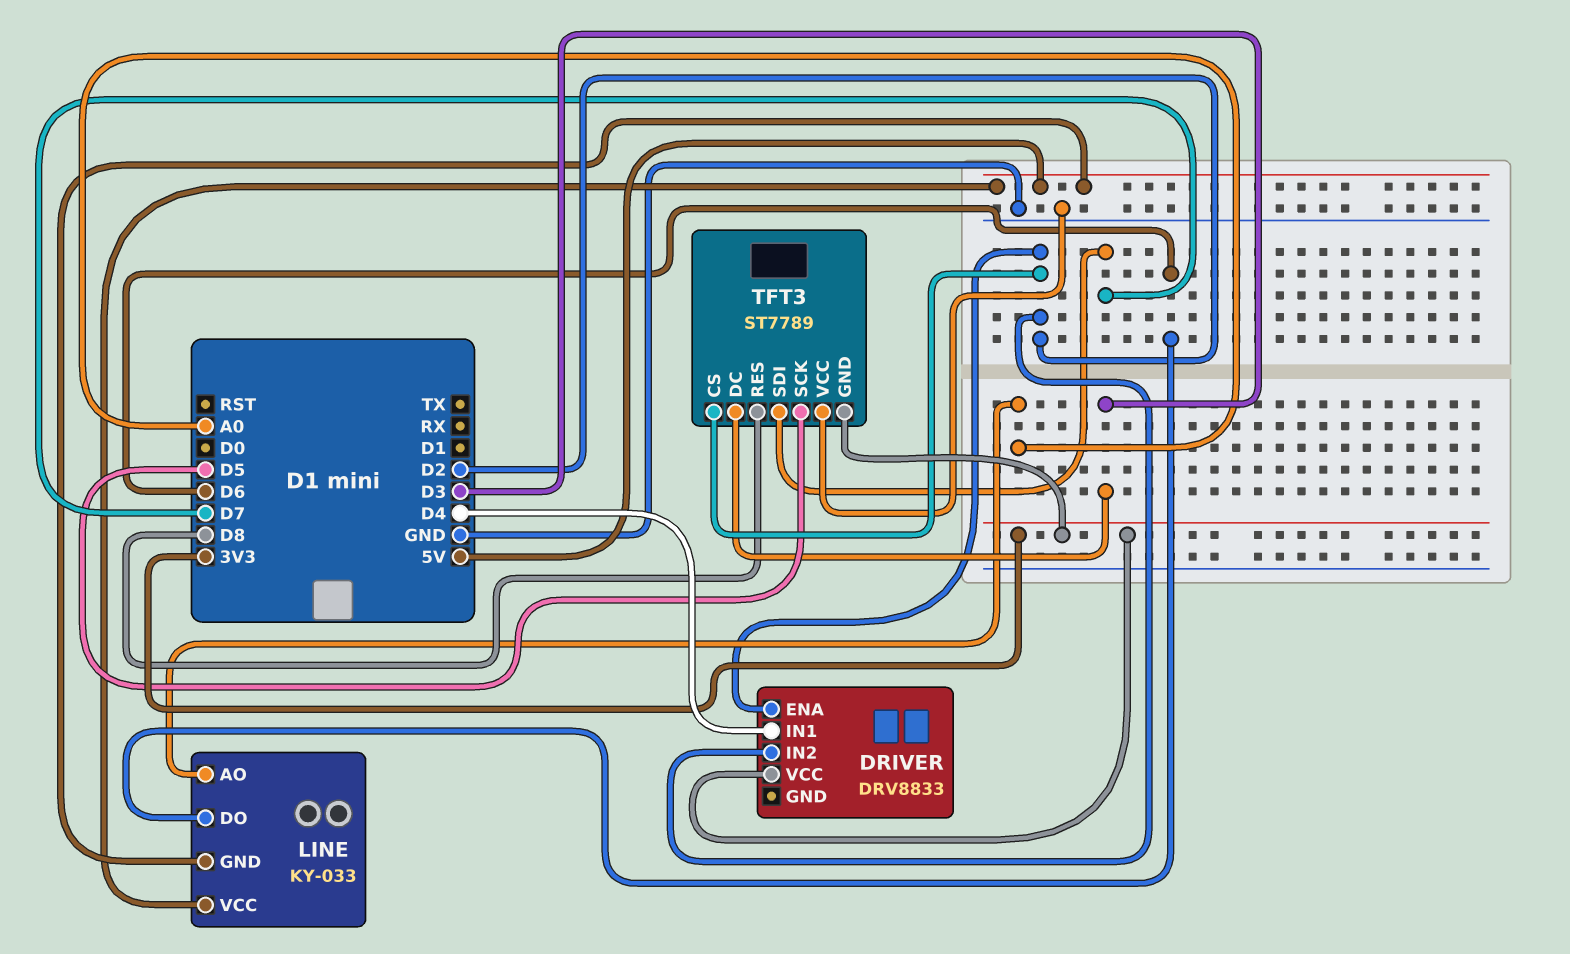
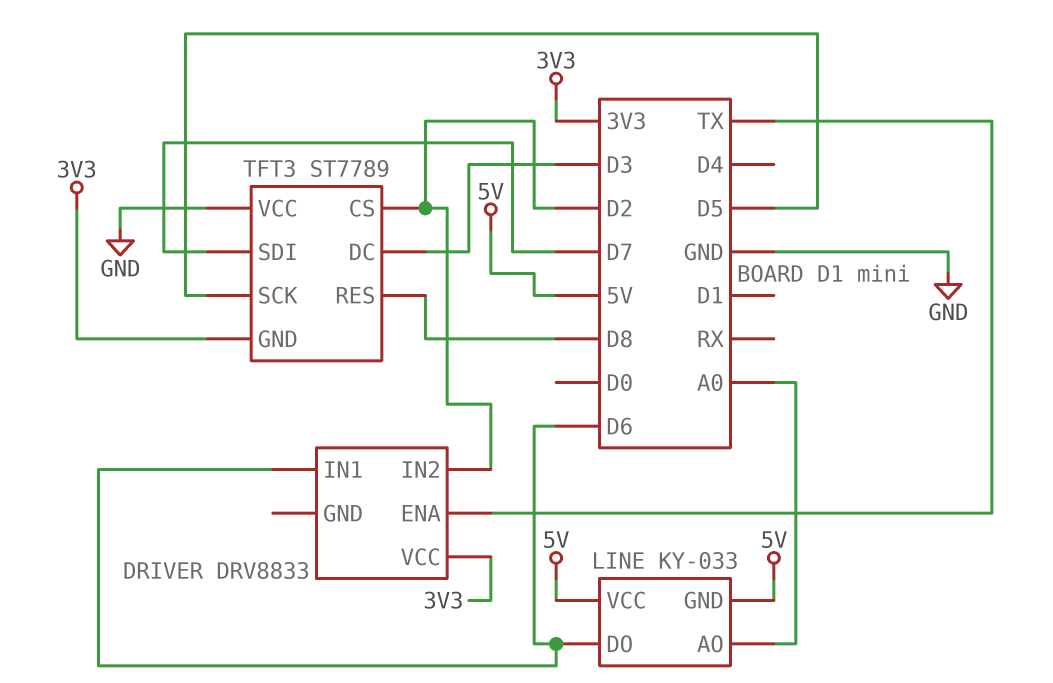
DRIVER pin ENA: D2 -> TX
DRIVER pin IN1: D4 -> D6

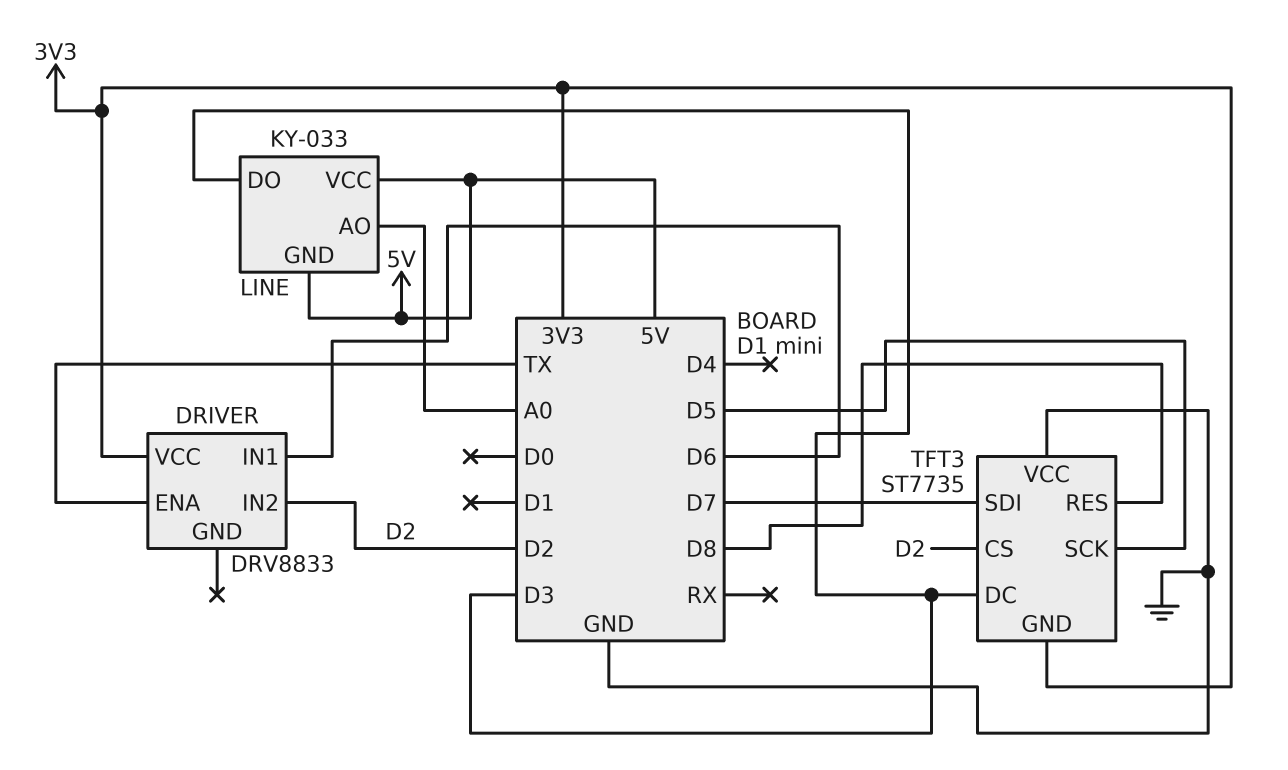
LINE pin DO: D6 -> D3
TFT3: ST7789 -> ST7735

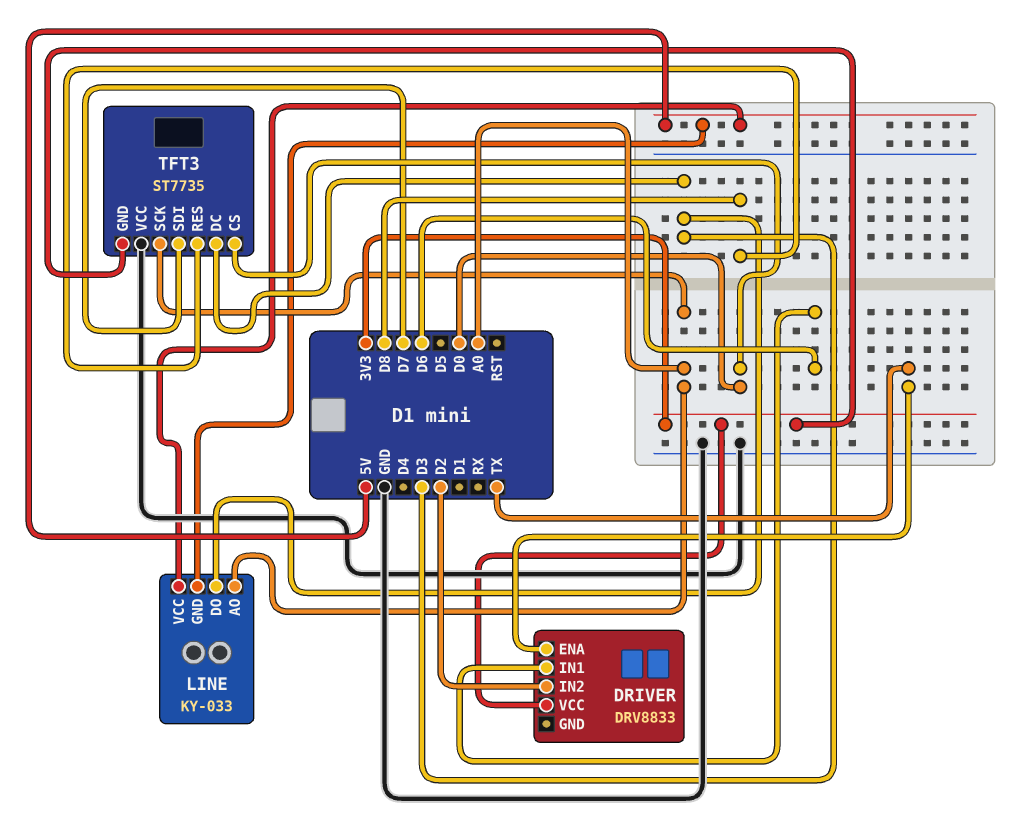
TFT3 pin CS: D2 -> D0
TFT3 pin SCK: D5 -> A0

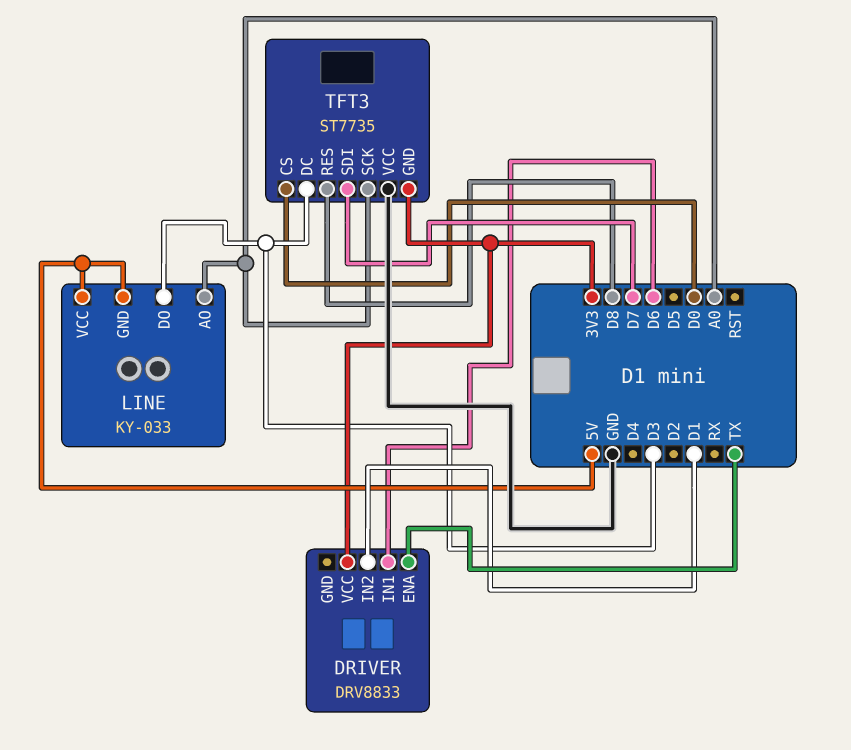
DRIVER pin IN2: D2 -> D1

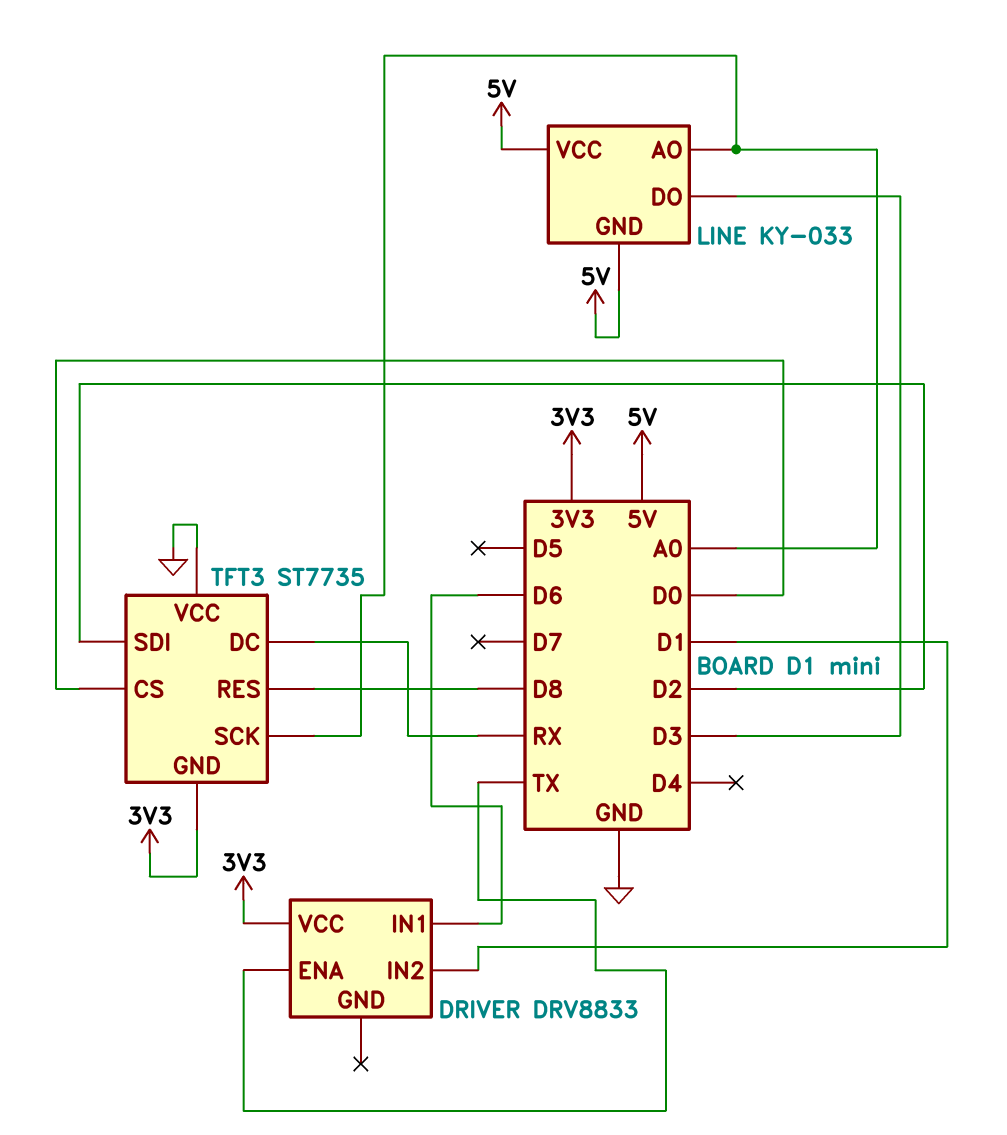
TFT3 pin DC: D3 -> RX
TFT3 pin SDI: D7 -> D2

